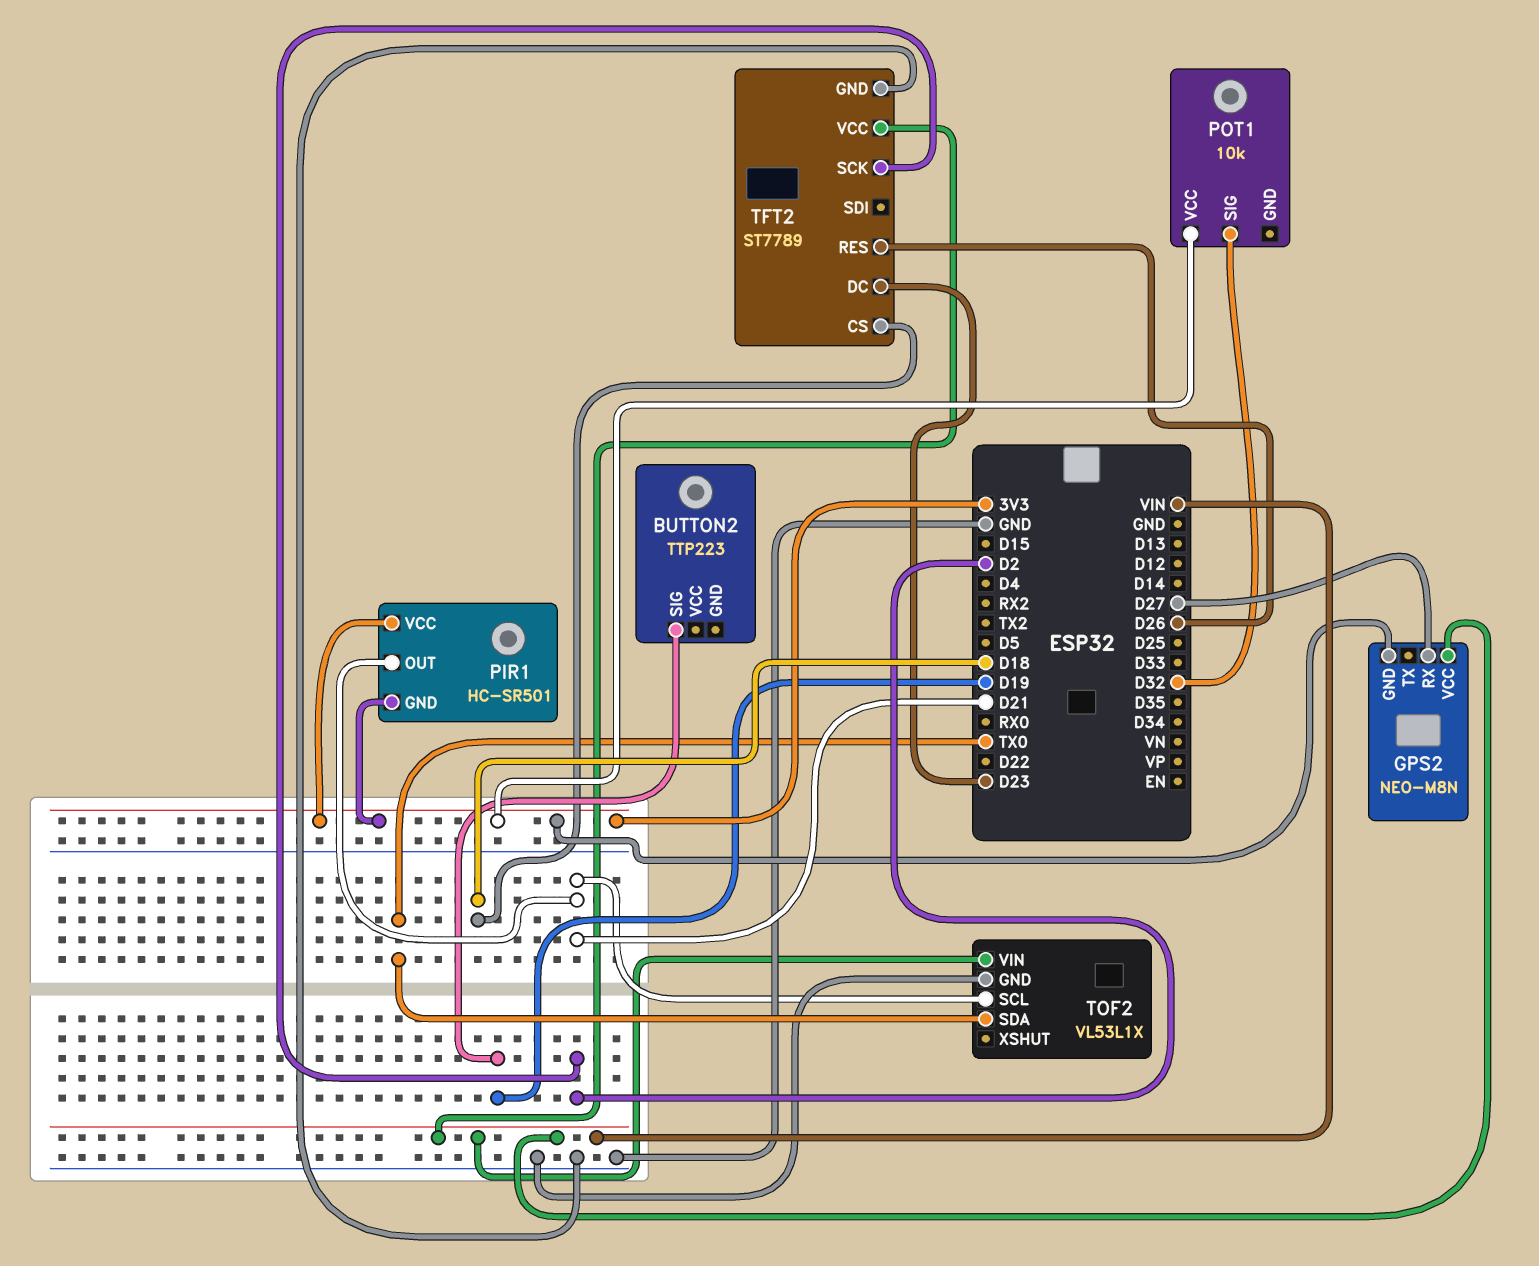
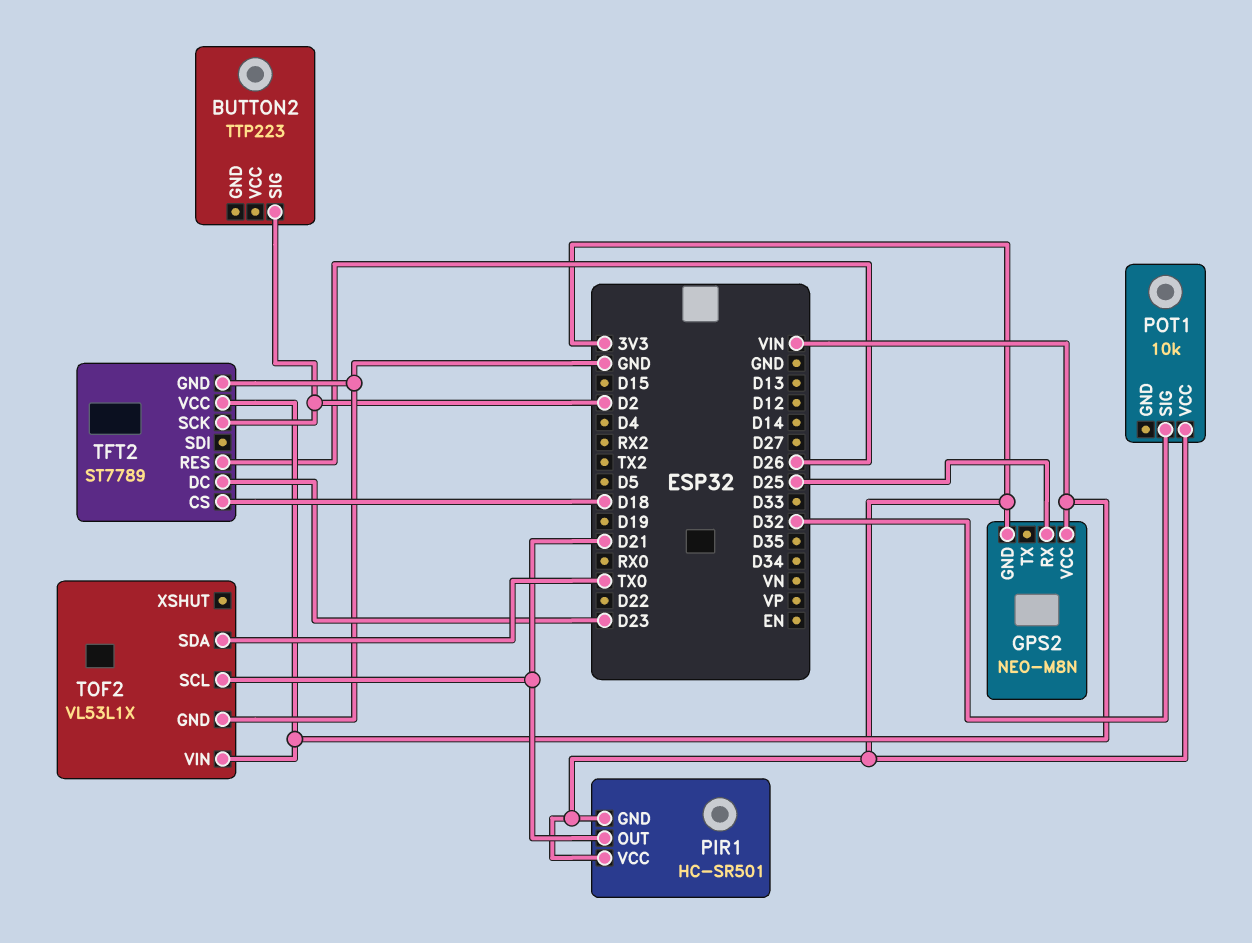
BUTTON2 pin SIG: D19 -> D2
GPS2 pin RX: D27 -> D25

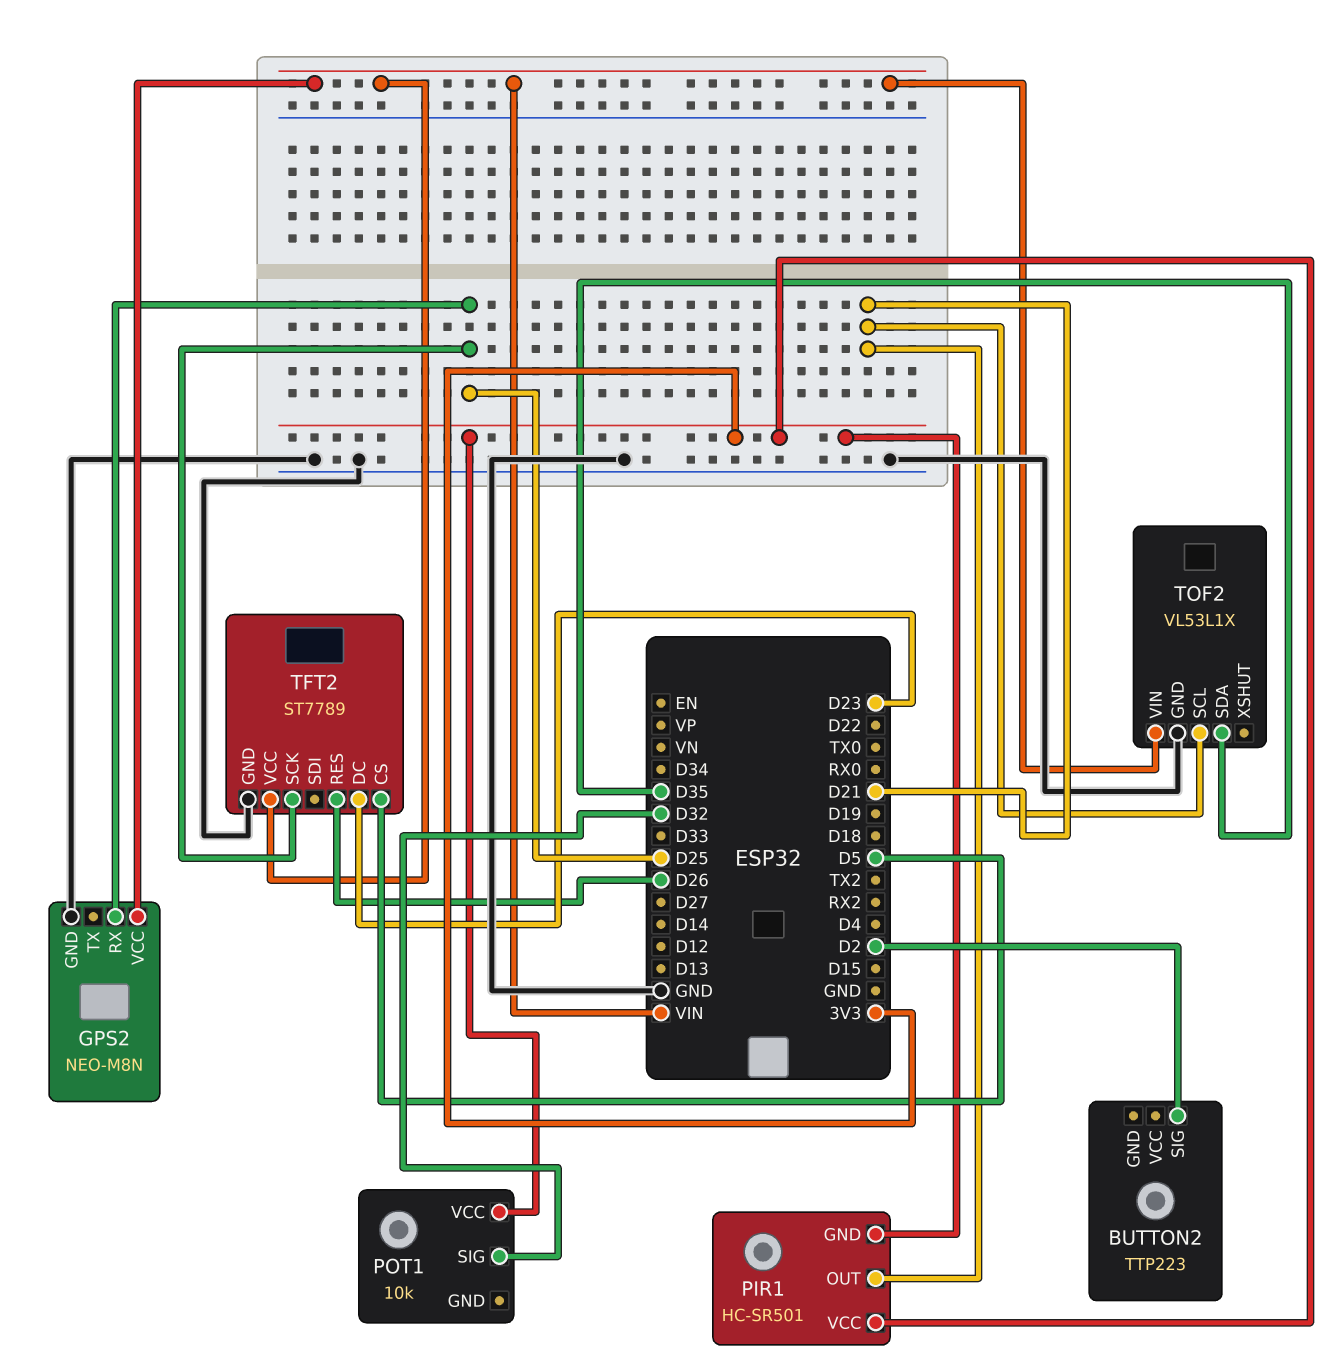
GPS2 pin GND: 3V3 -> GND
TFT2 pin CS: D18 -> D5
TFT2 pin SCK: D2 -> D25
TOF2 pin SDA: TX0 -> D35

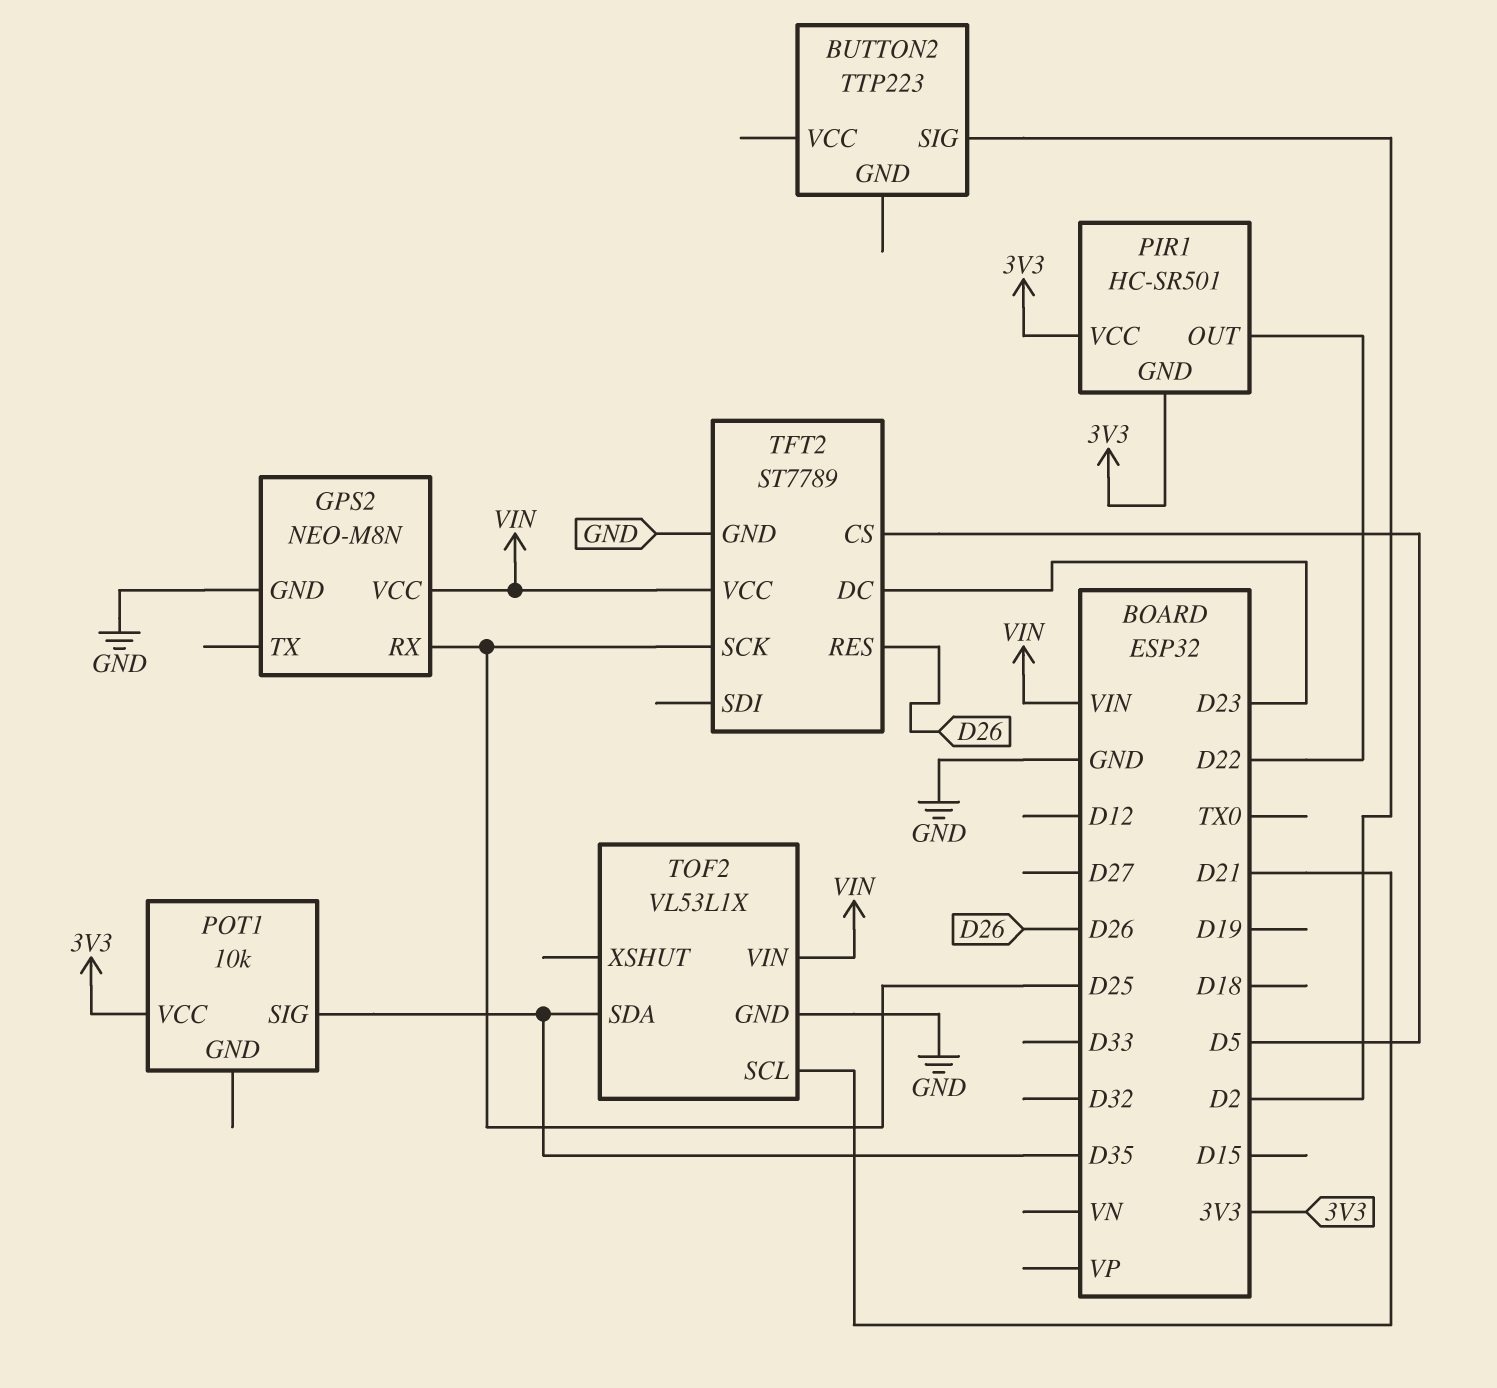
PIR1 pin OUT: D21 -> D22
POT1 pin SIG: D32 -> D35

